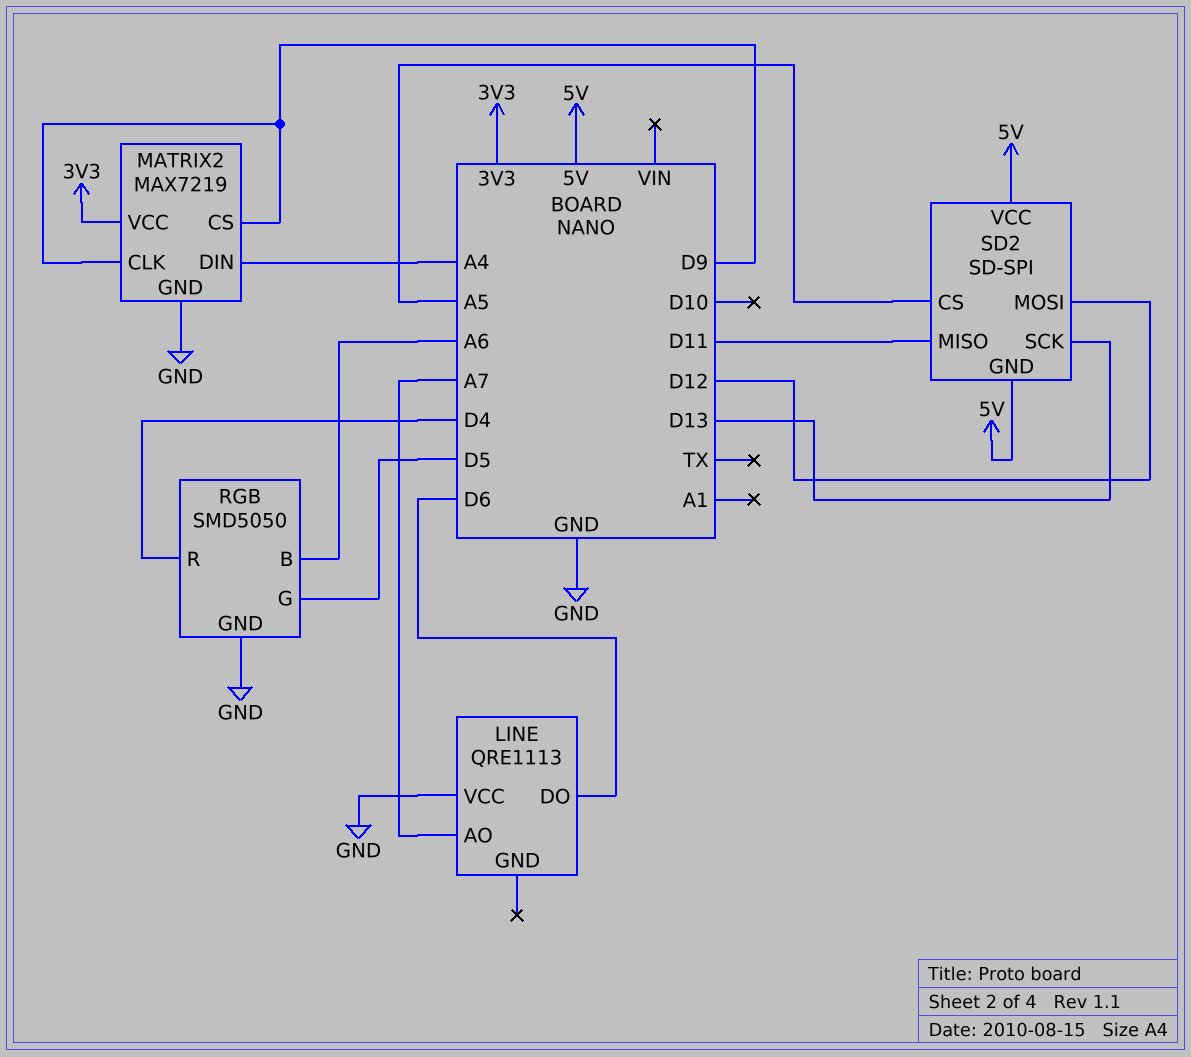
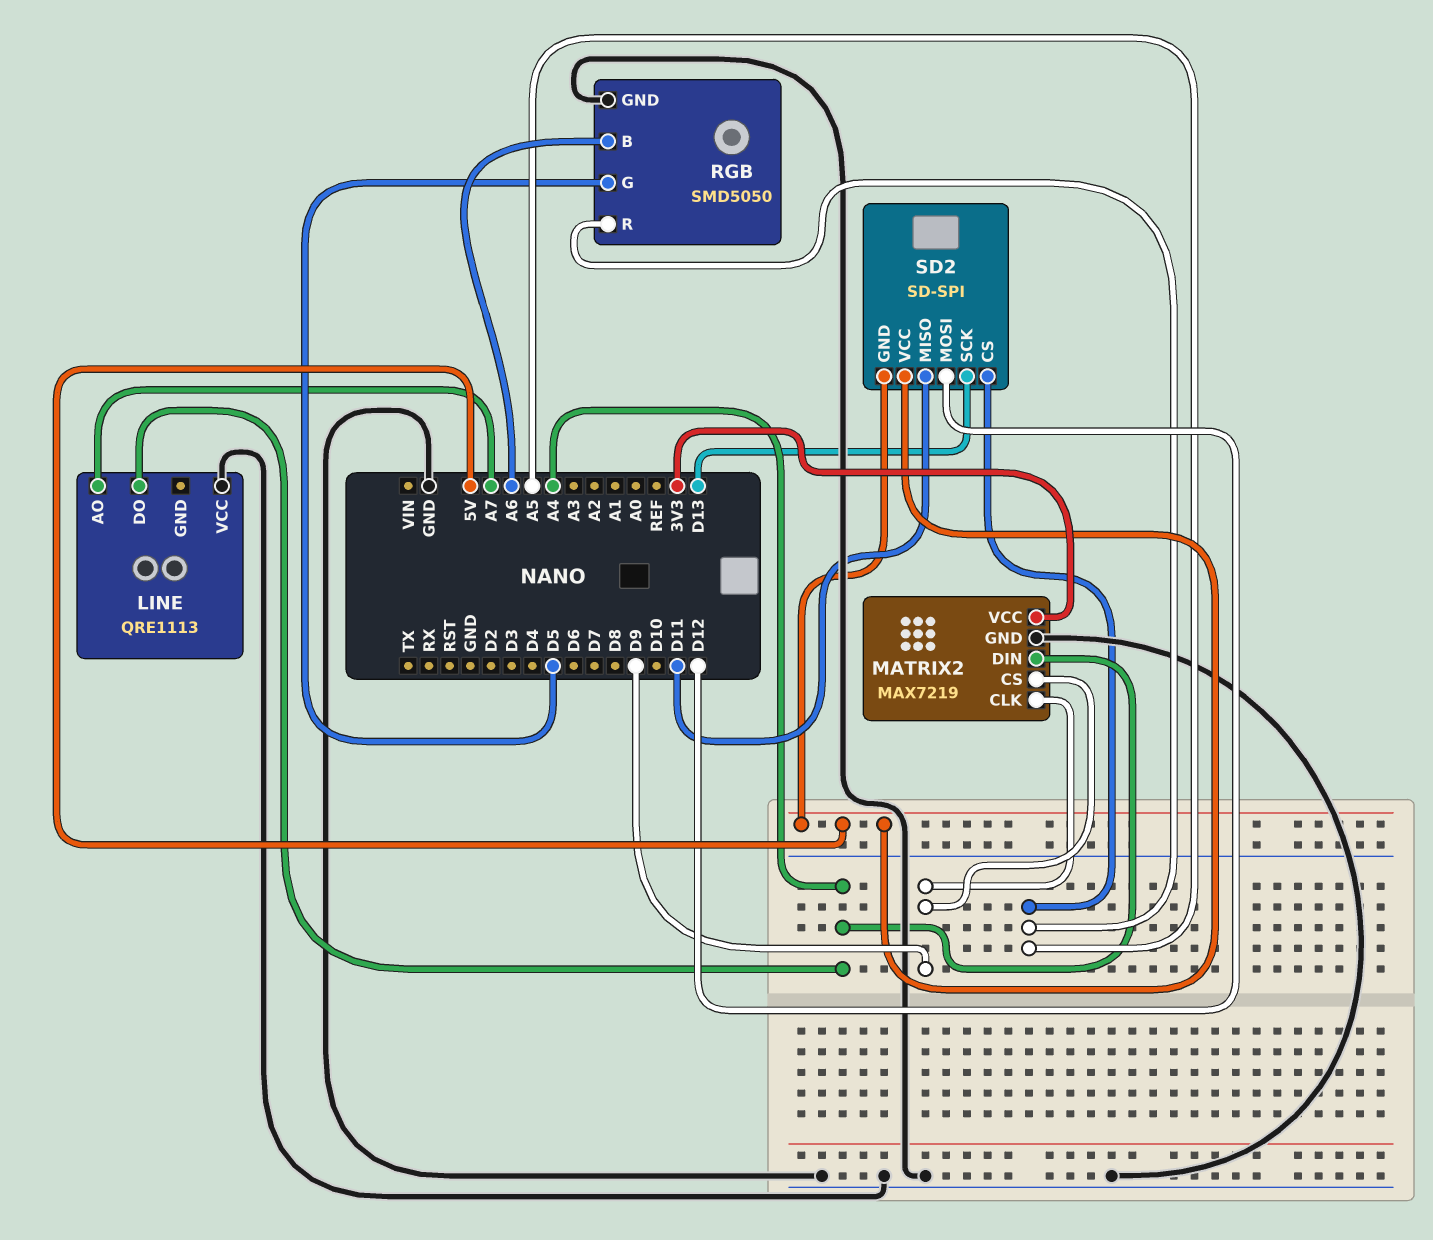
LINE pin DO: D6 -> A4
RGB pin R: D4 -> A5

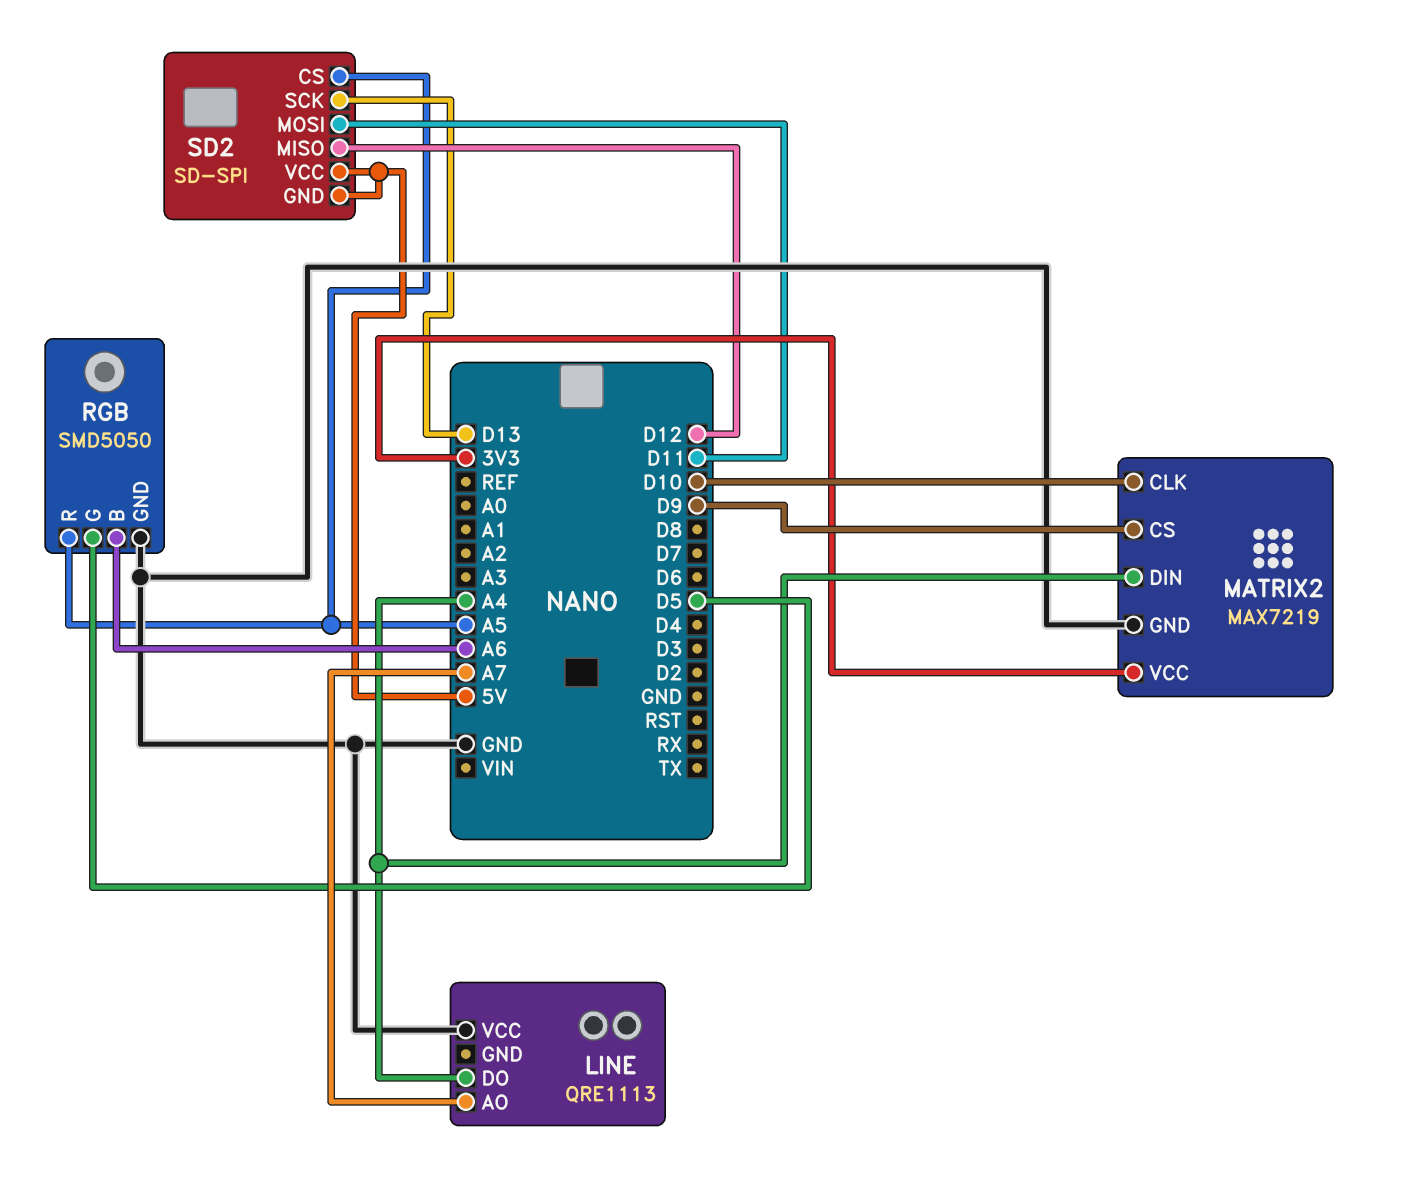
MATRIX2 pin CLK: D9 -> D10
SD2 pin MISO: D11 -> D12
SD2 pin MOSI: D12 -> D11

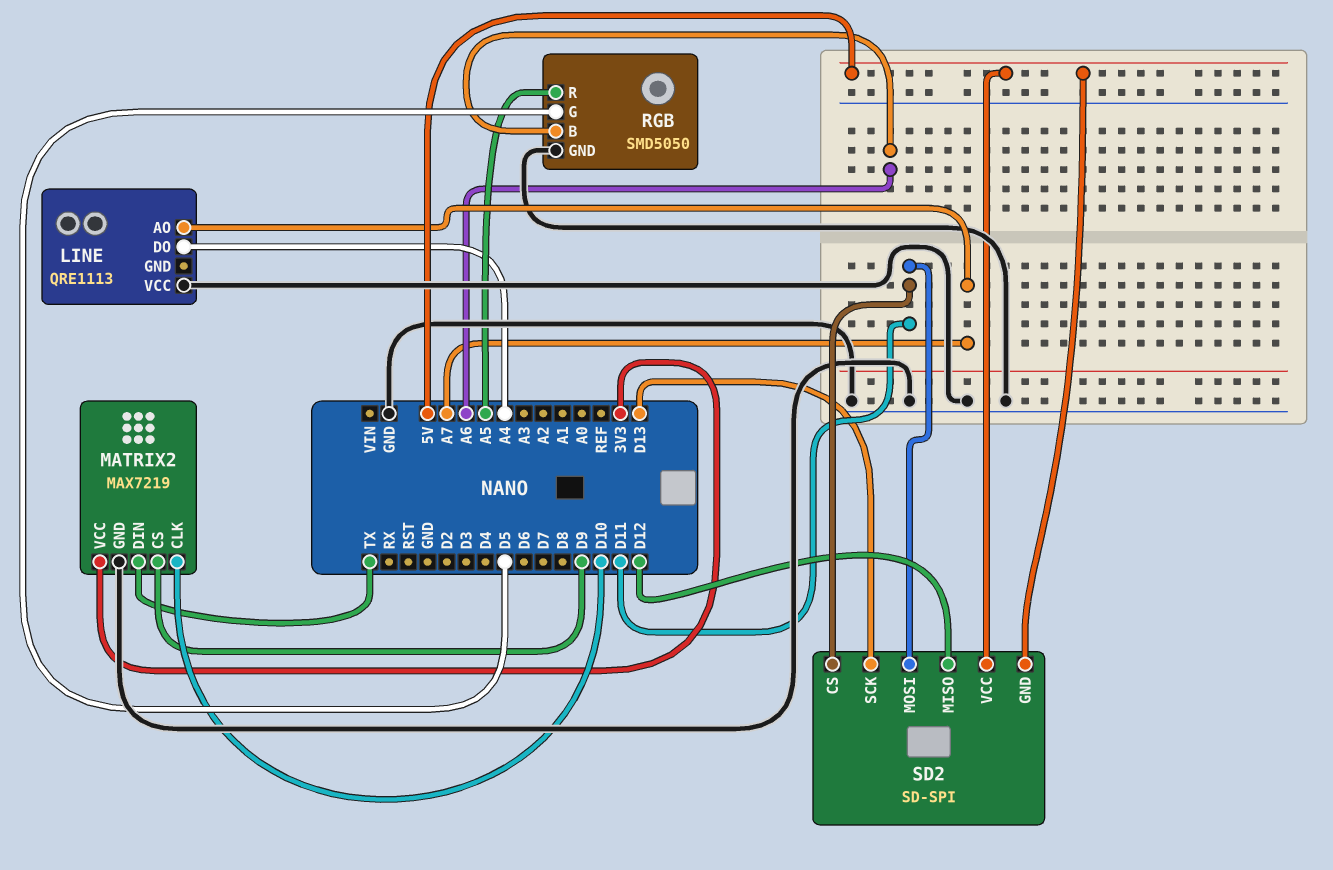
MATRIX2 pin DIN: A4 -> TX
SD2 pin CS: A5 -> D11

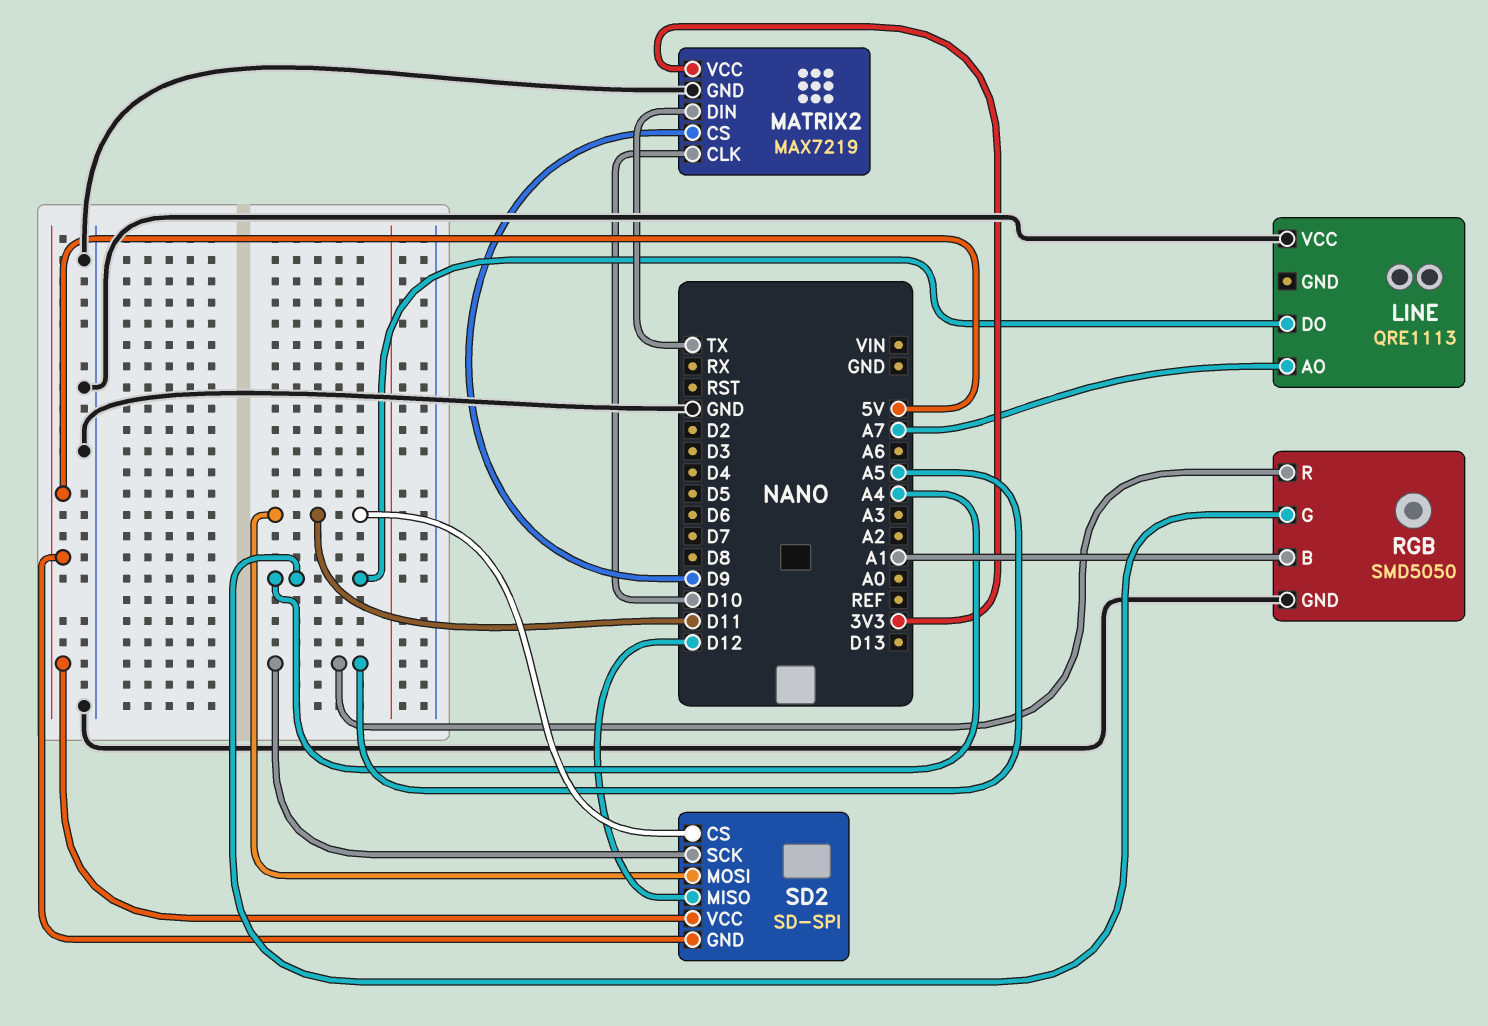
RGB pin B: A6 -> A1
RGB pin G: D5 -> A4
SD2 pin SCK: D13 -> A5

